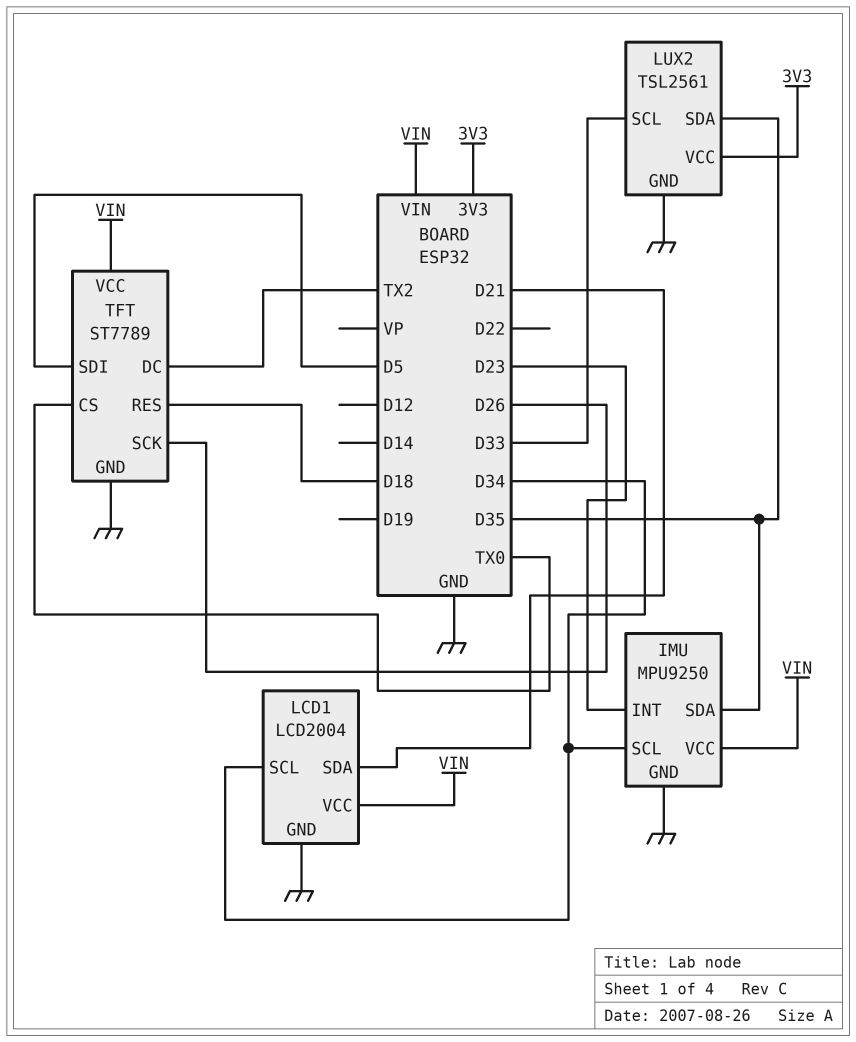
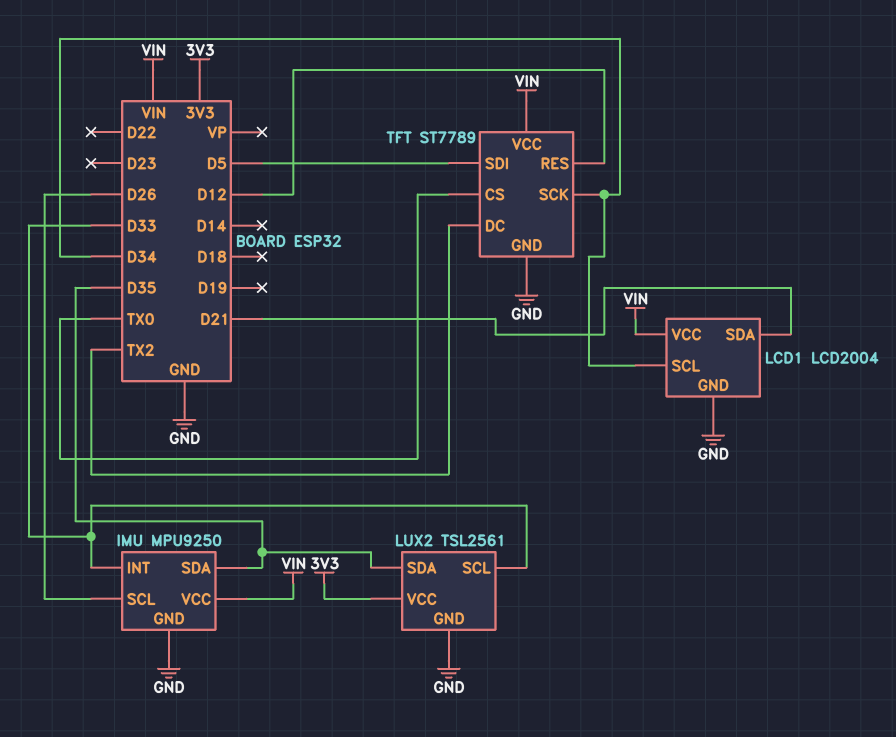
IMU pin INT: D23 -> D33
IMU pin SCL: D34 -> D26
TFT pin RES: D18 -> D12
TFT pin SCK: D26 -> D34

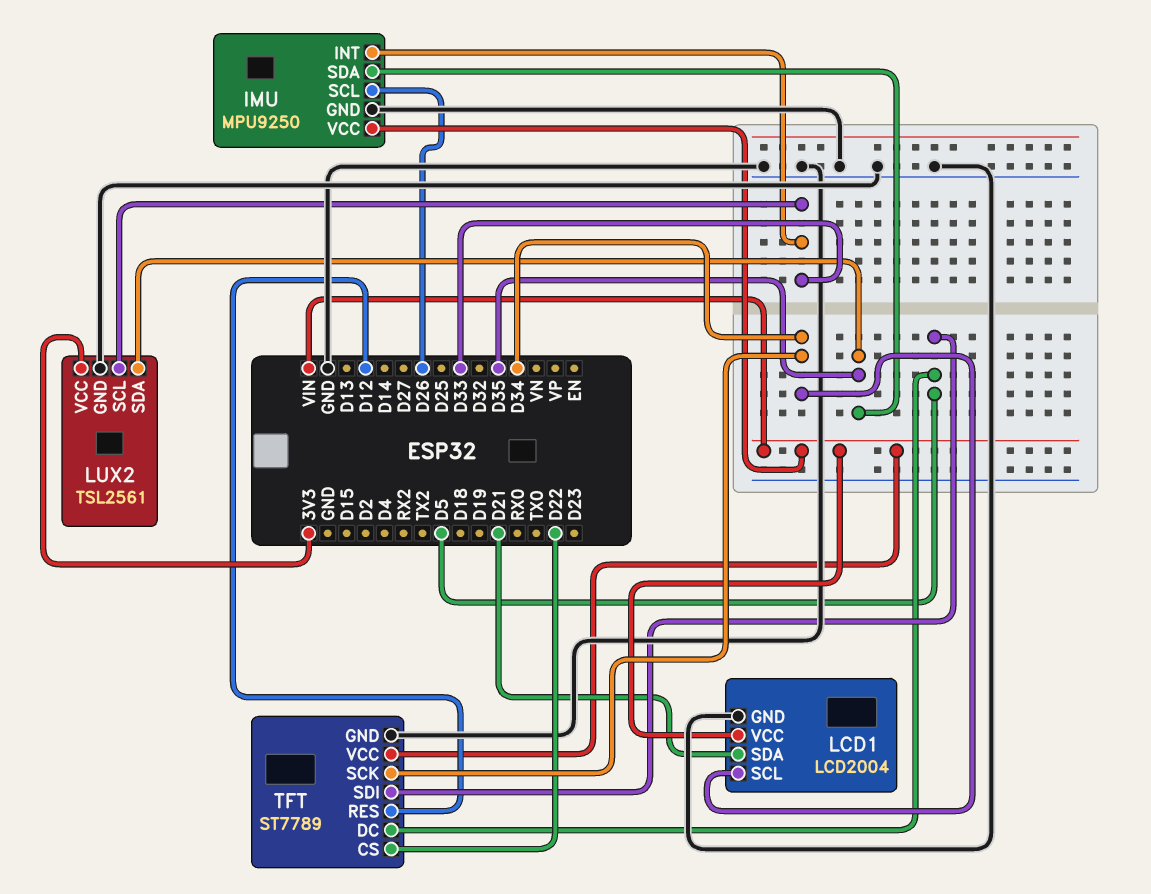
TFT pin CS: TX0 -> D22
TFT pin DC: TX2 -> D5

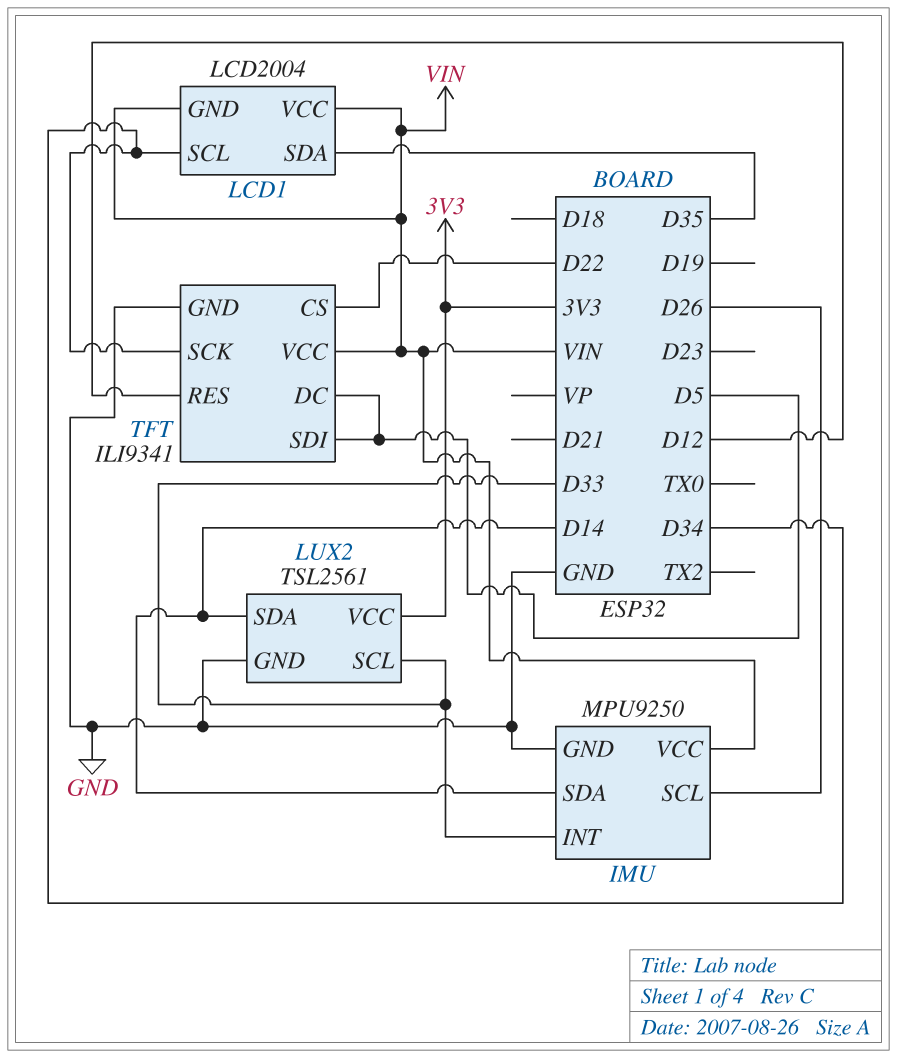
IMU pin SDA: D35 -> D14
LCD1 pin GND: GND -> VIN
LCD1 pin SDA: D21 -> D35
LUX2 pin SDA: D35 -> D14
TFT: ST7789 -> ILI9341

